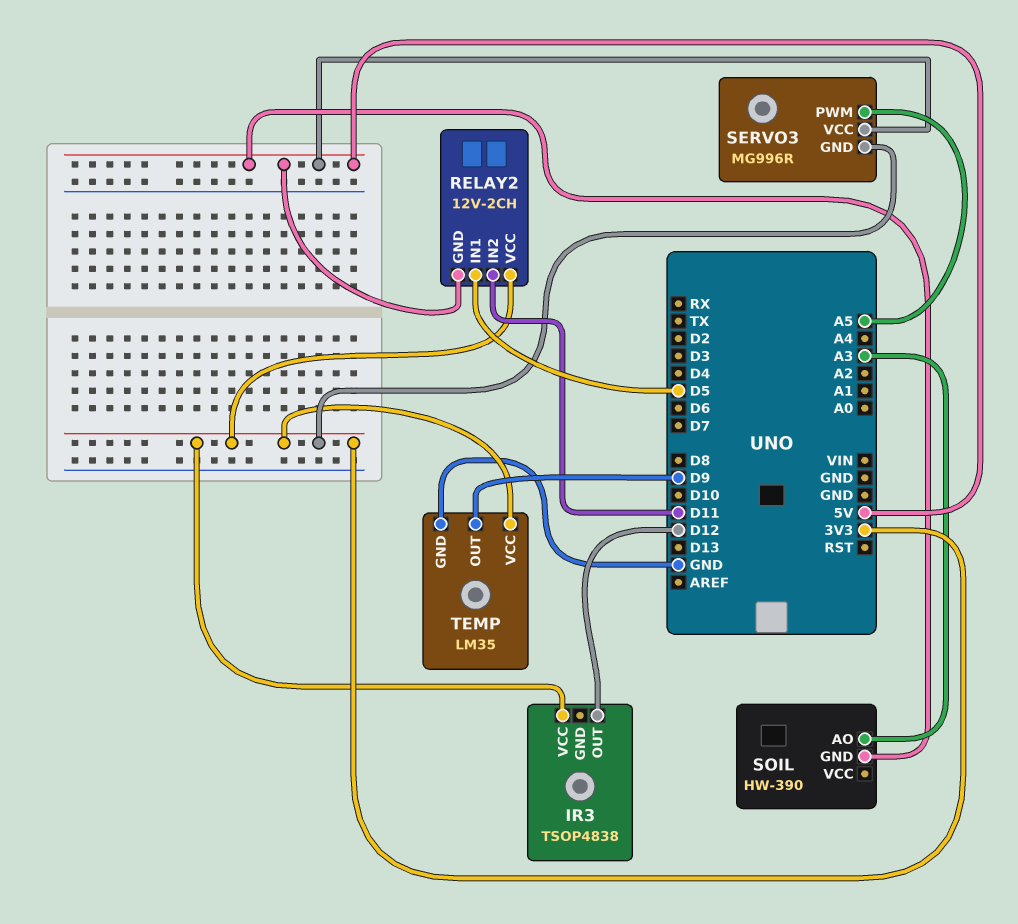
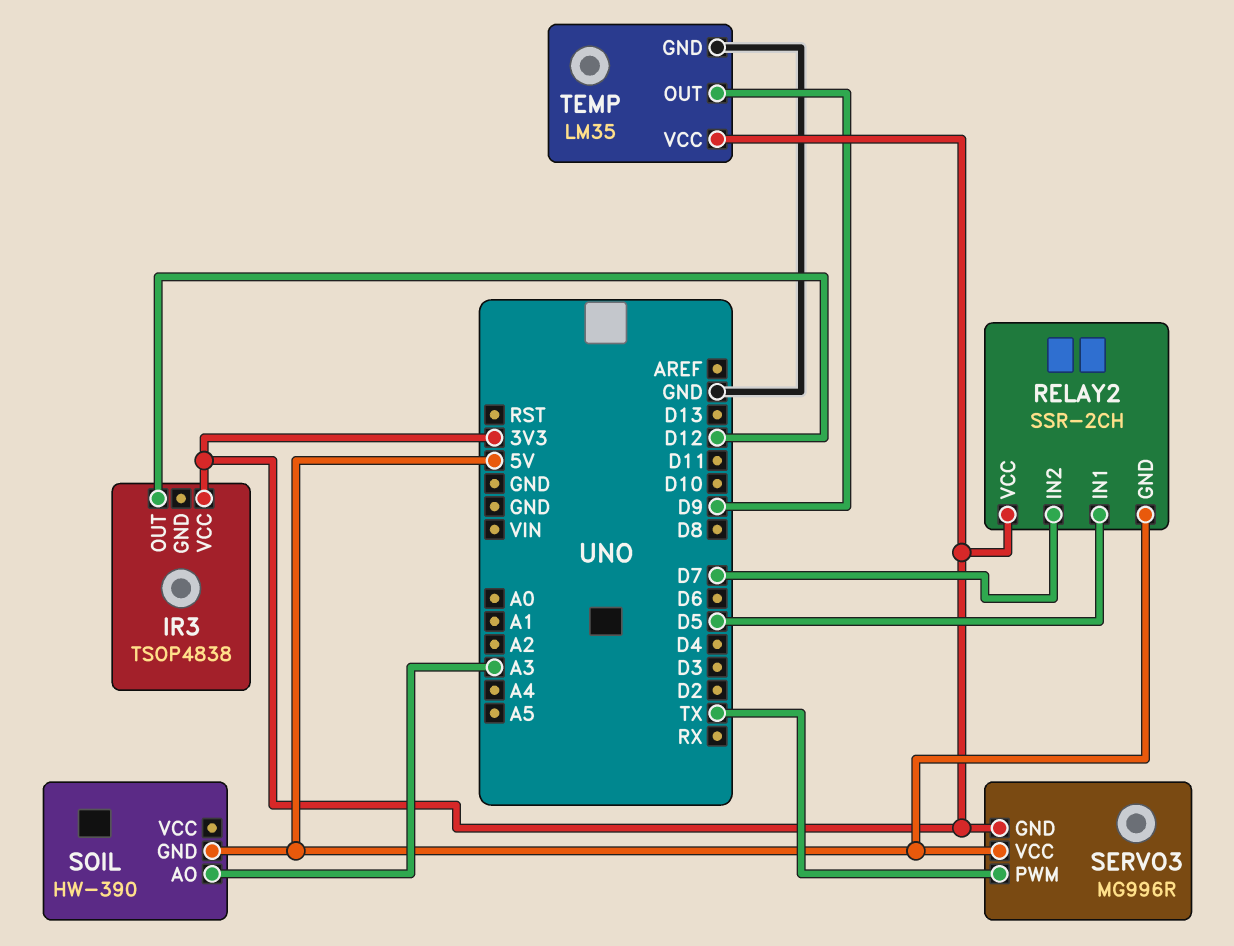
RELAY2: 12V-2CH -> SSR-2CH
RELAY2 pin IN2: D11 -> D7
SERVO3 pin PWM: A5 -> TX

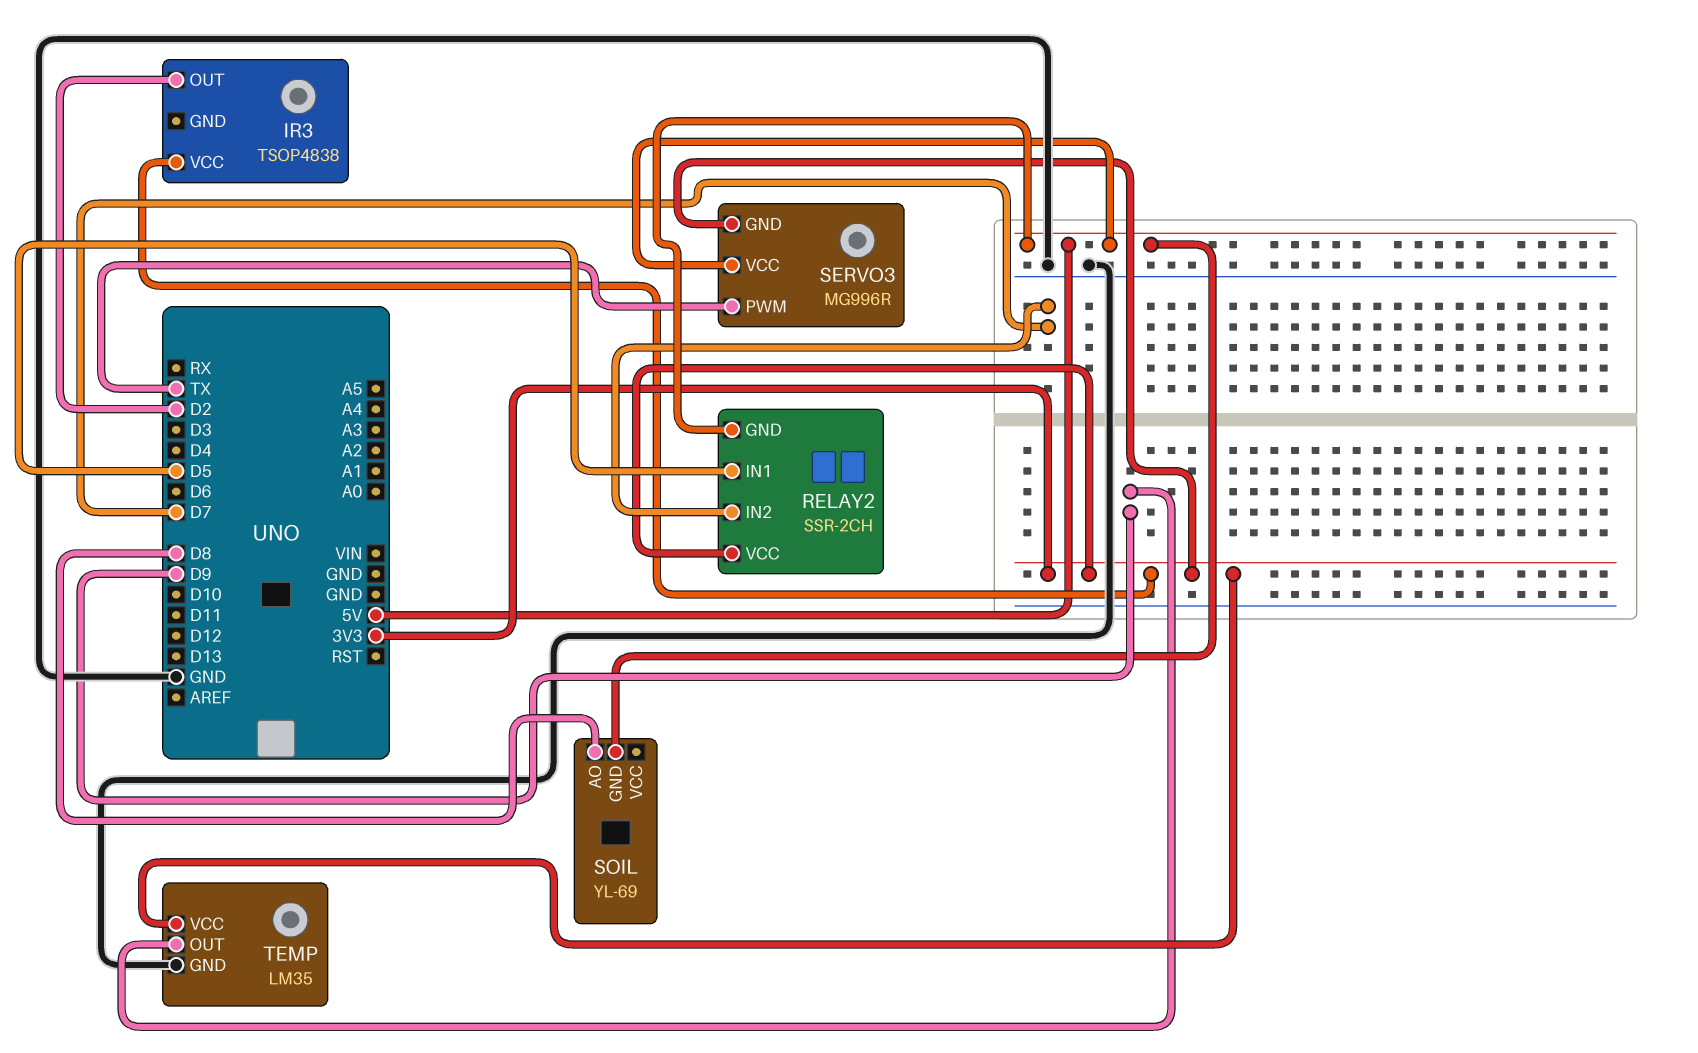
IR3 pin OUT: D12 -> D2
SOIL: HW-390 -> YL-69
SOIL pin AO: A3 -> D8

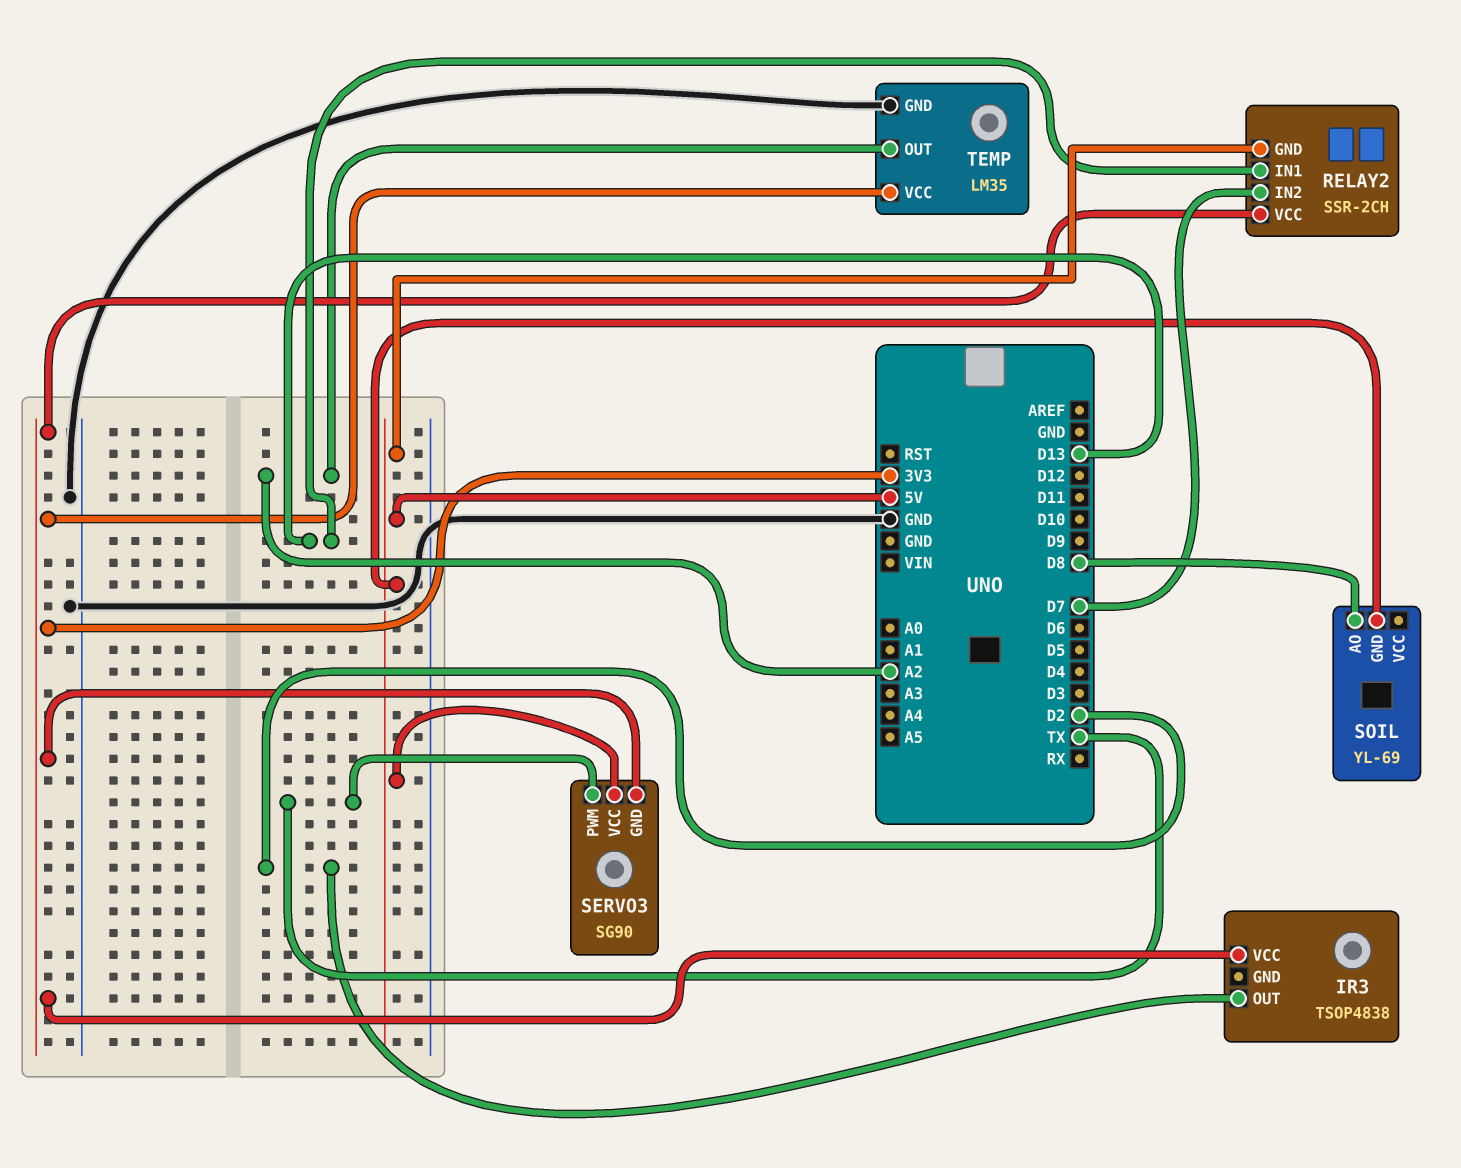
RELAY2 pin IN1: D5 -> D13
SERVO3: MG996R -> SG90
TEMP pin OUT: D9 -> A2

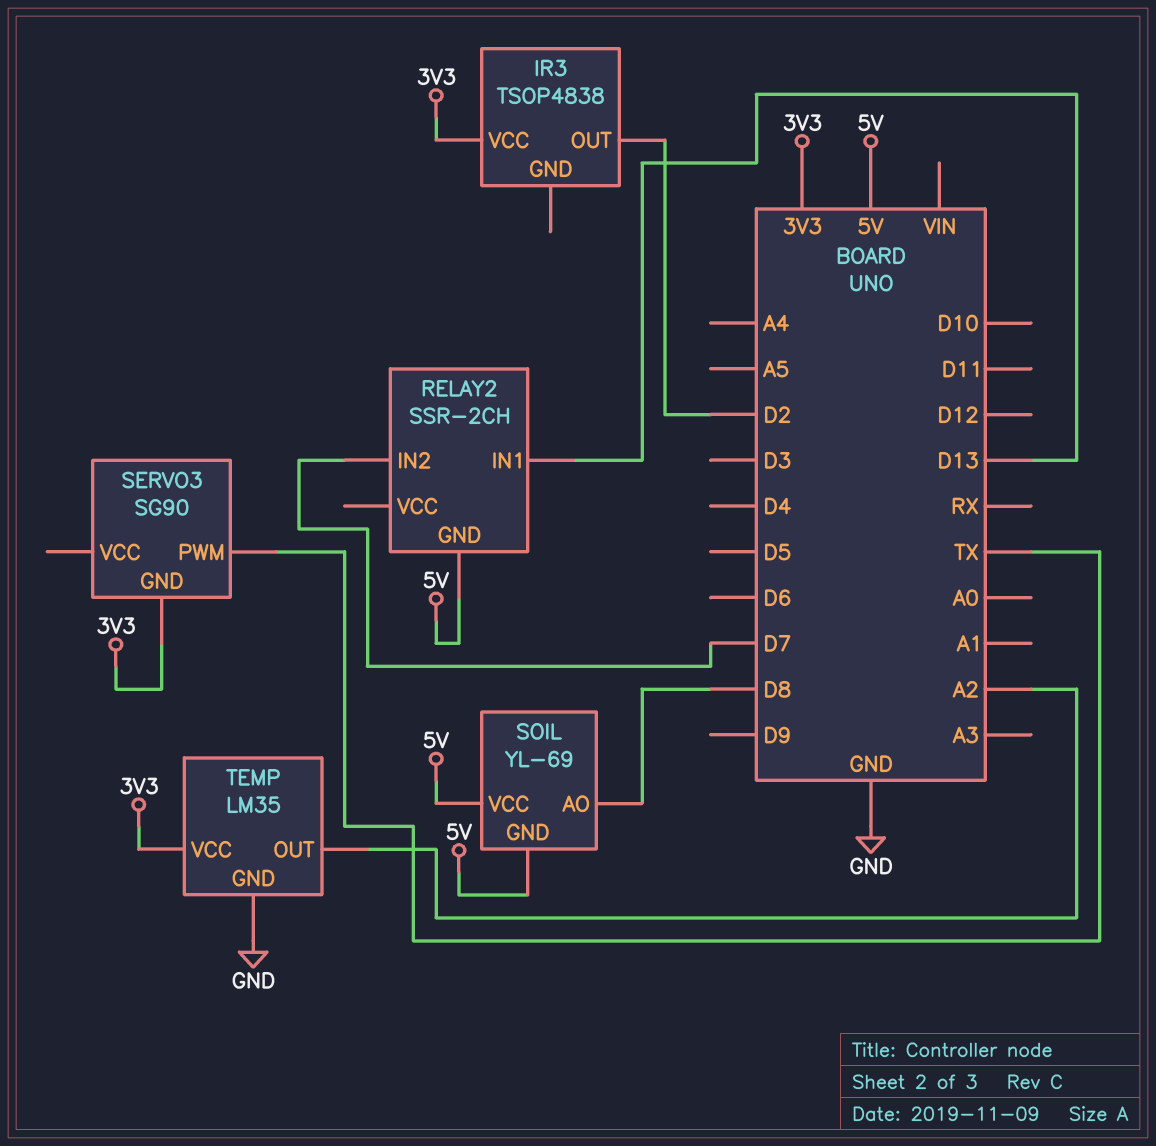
RELAY2 pin VCC: 3V3 -> none
SERVO3 pin VCC: 5V -> none
SOIL pin VCC: none -> 5V

